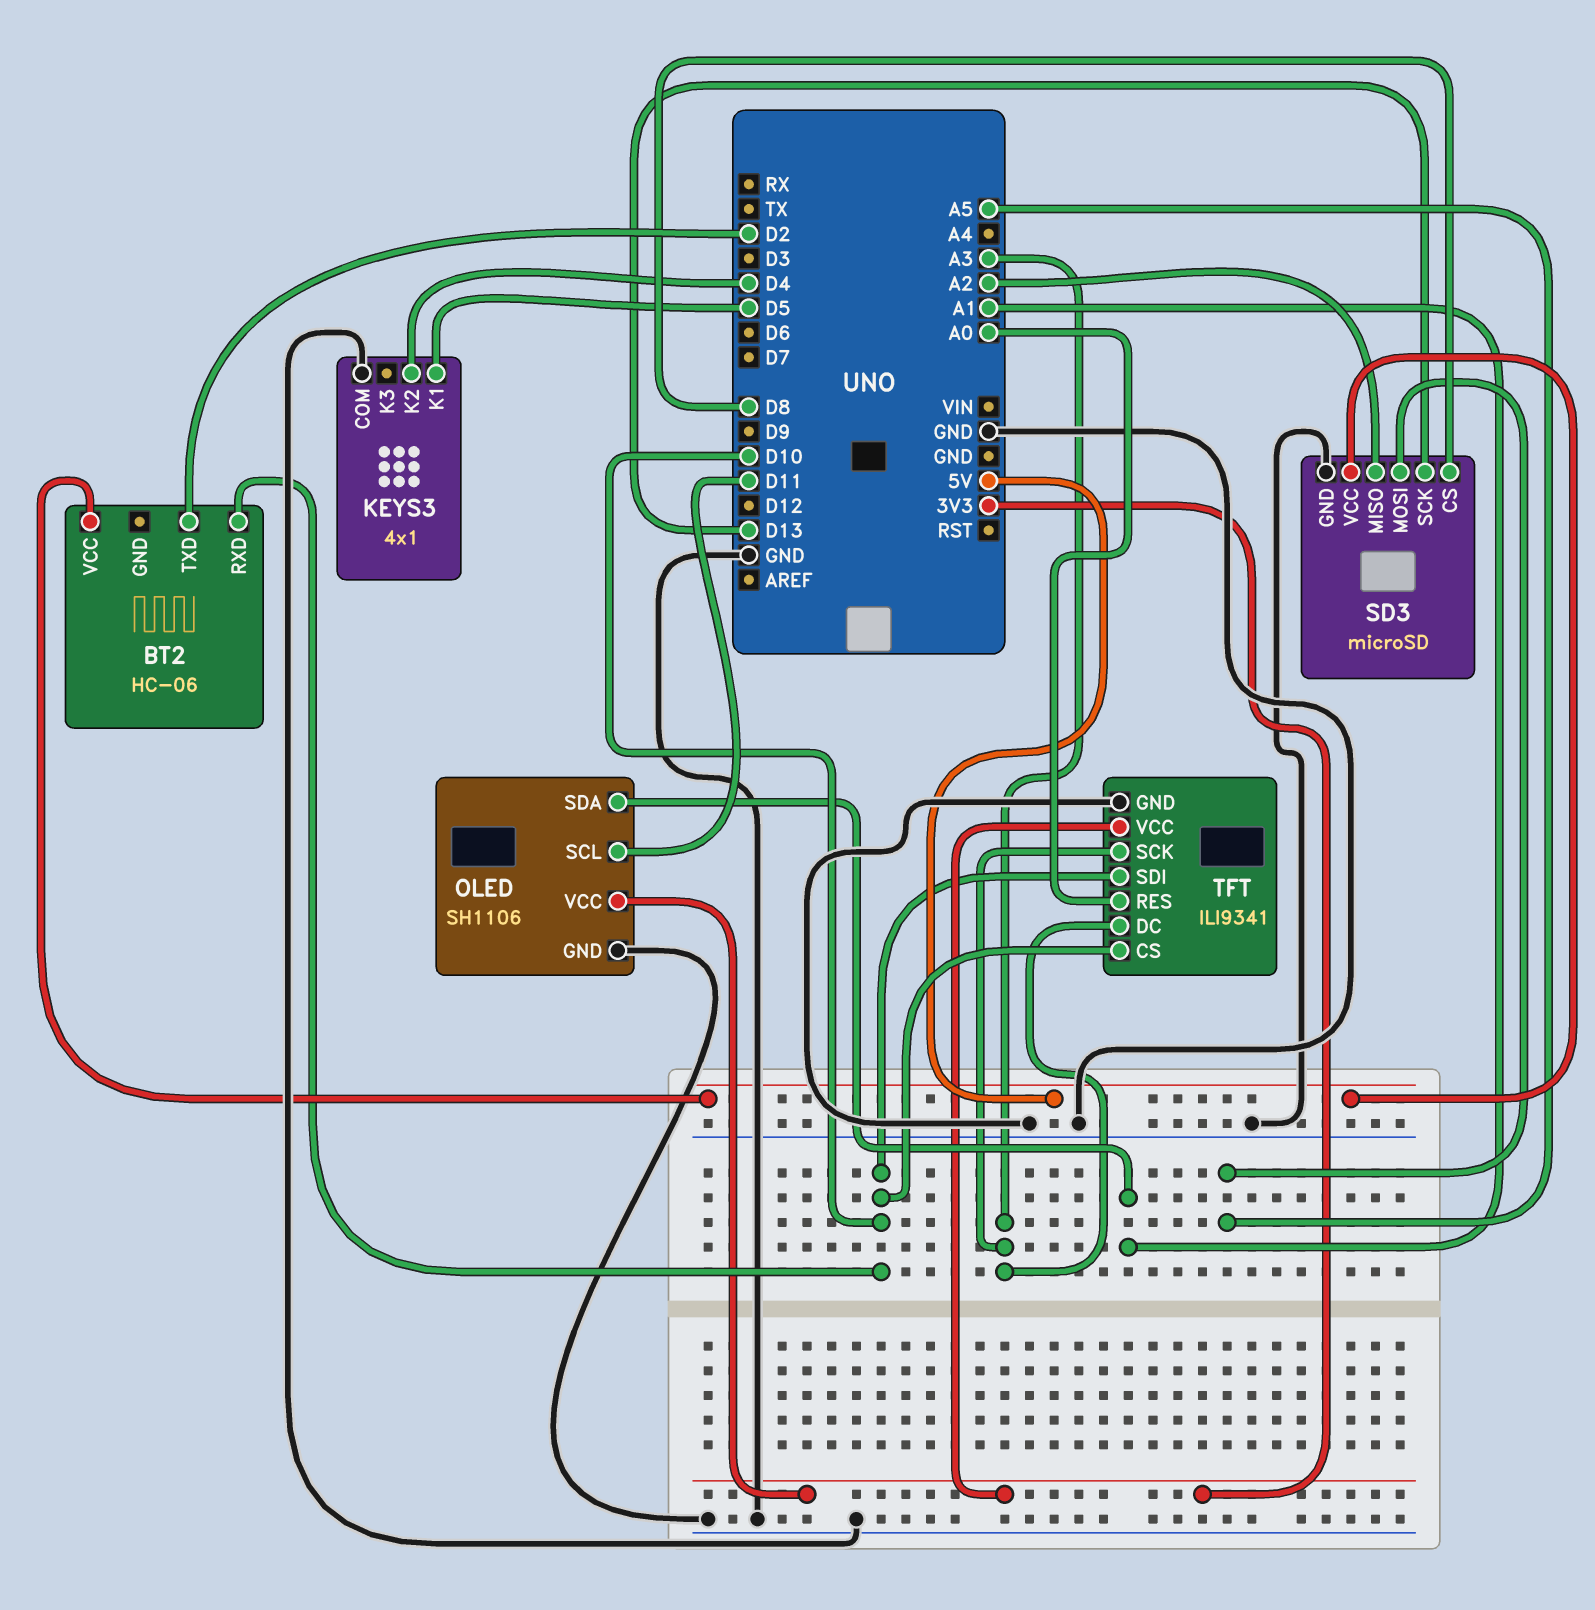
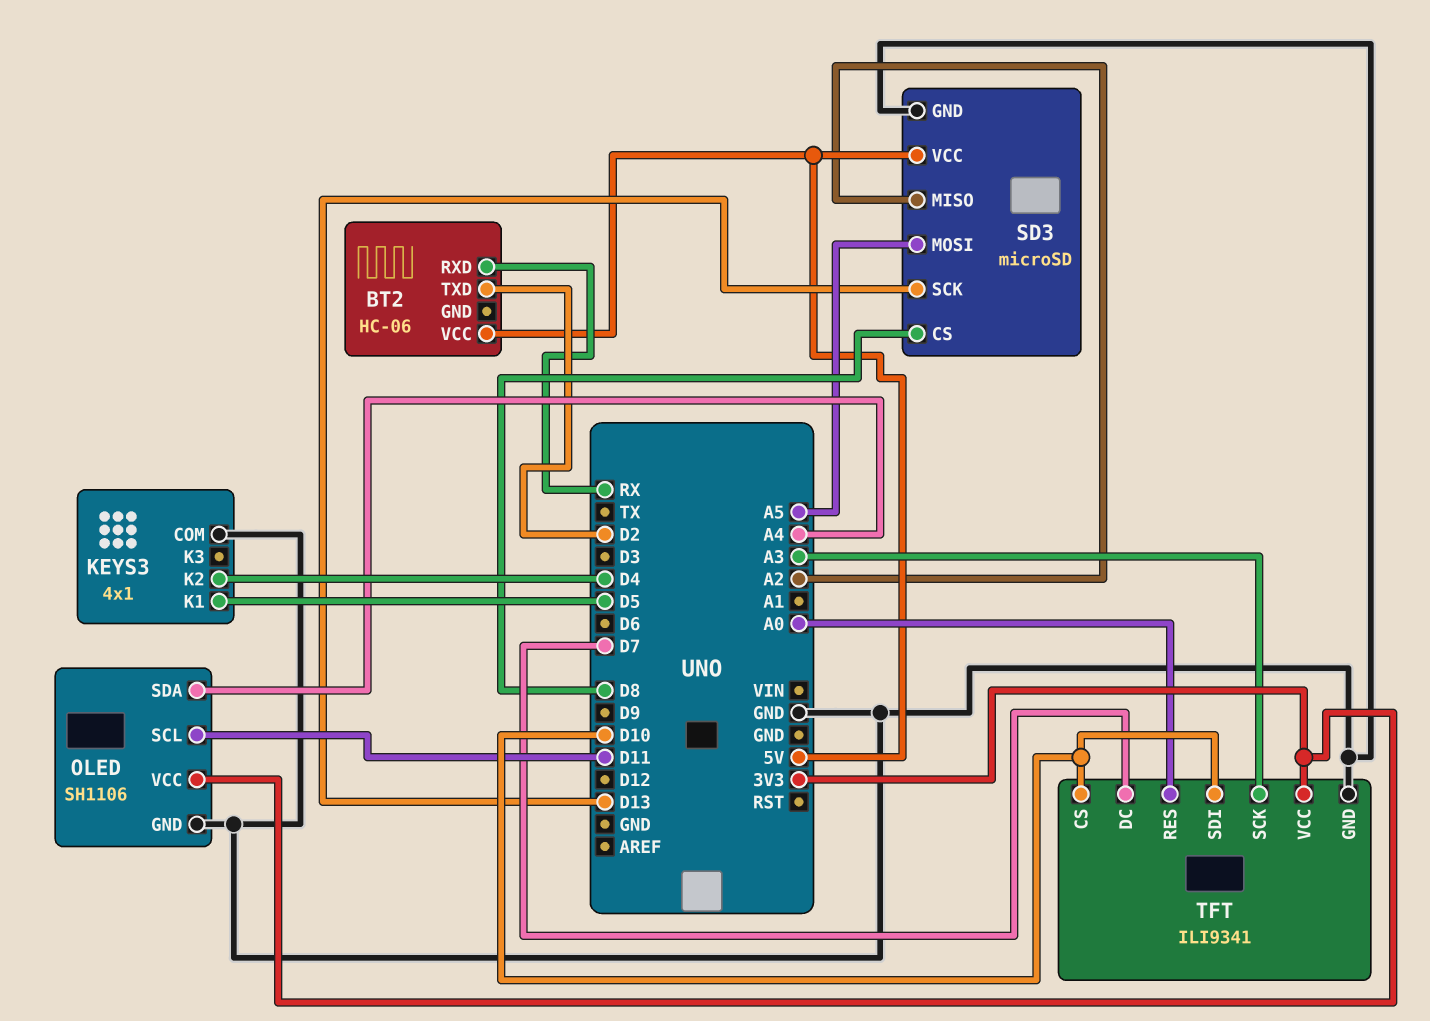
BT2 pin RXD: D10 -> RX
OLED pin SDA: A1 -> A4
TFT pin DC: A3 -> D7

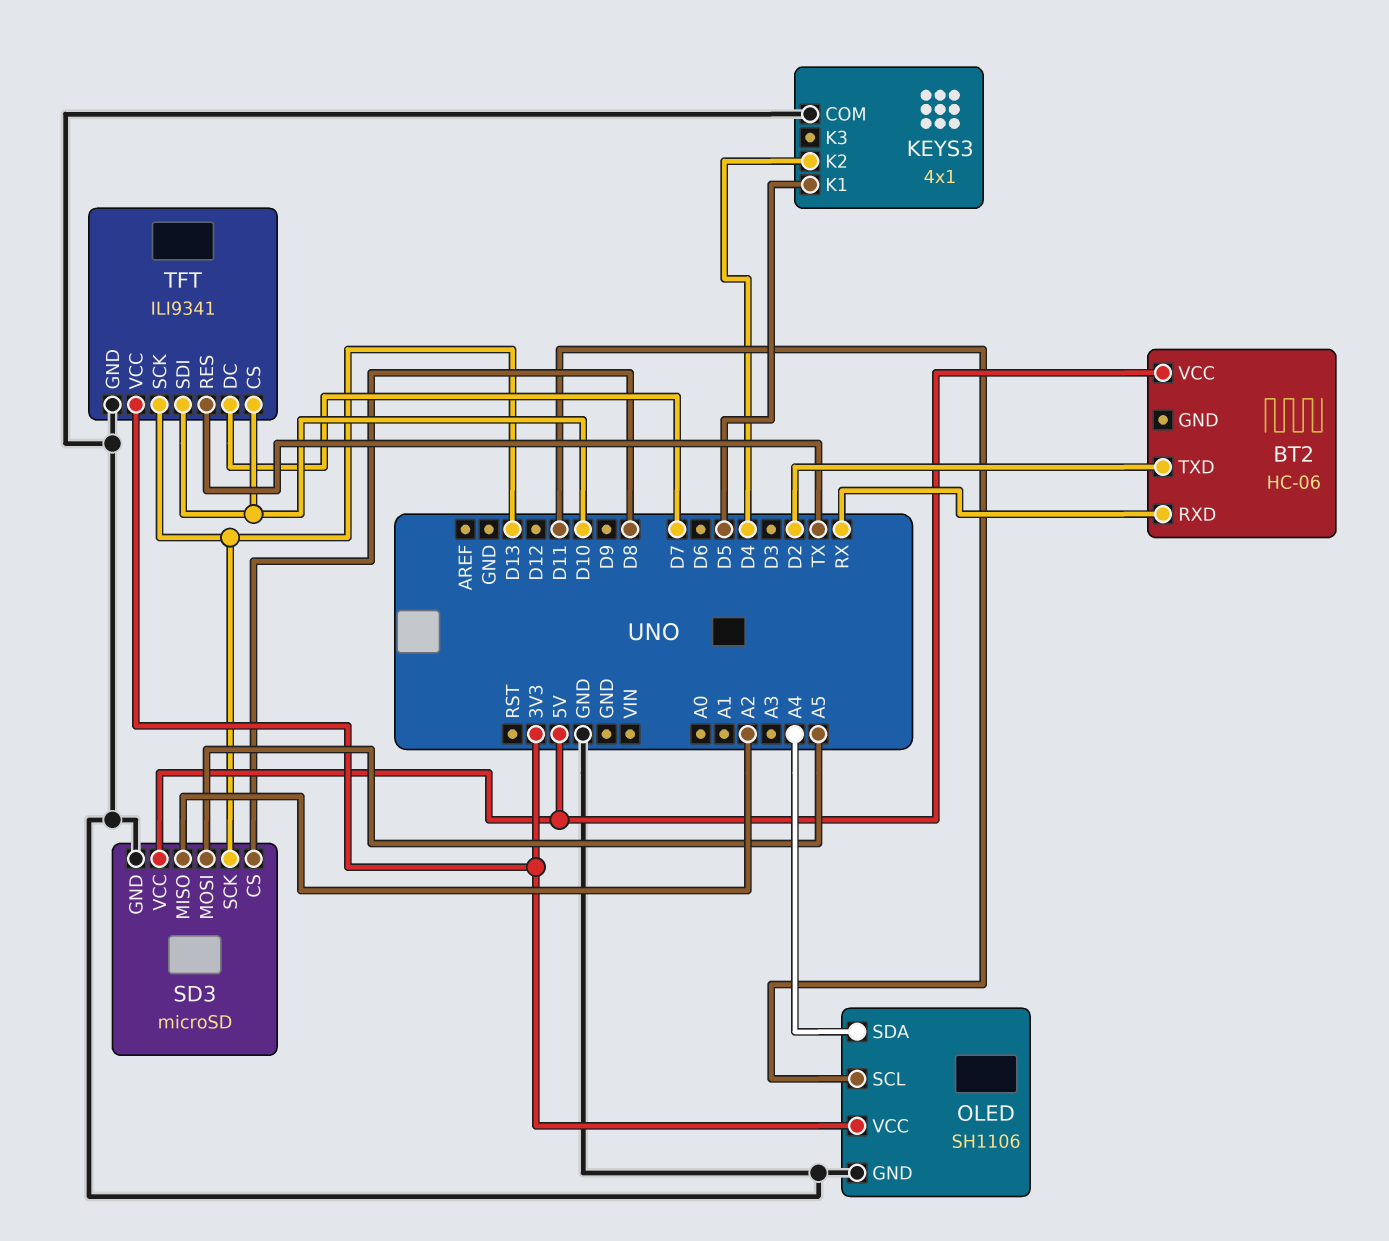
TFT pin RES: A0 -> TX
TFT pin SCK: A3 -> D13

